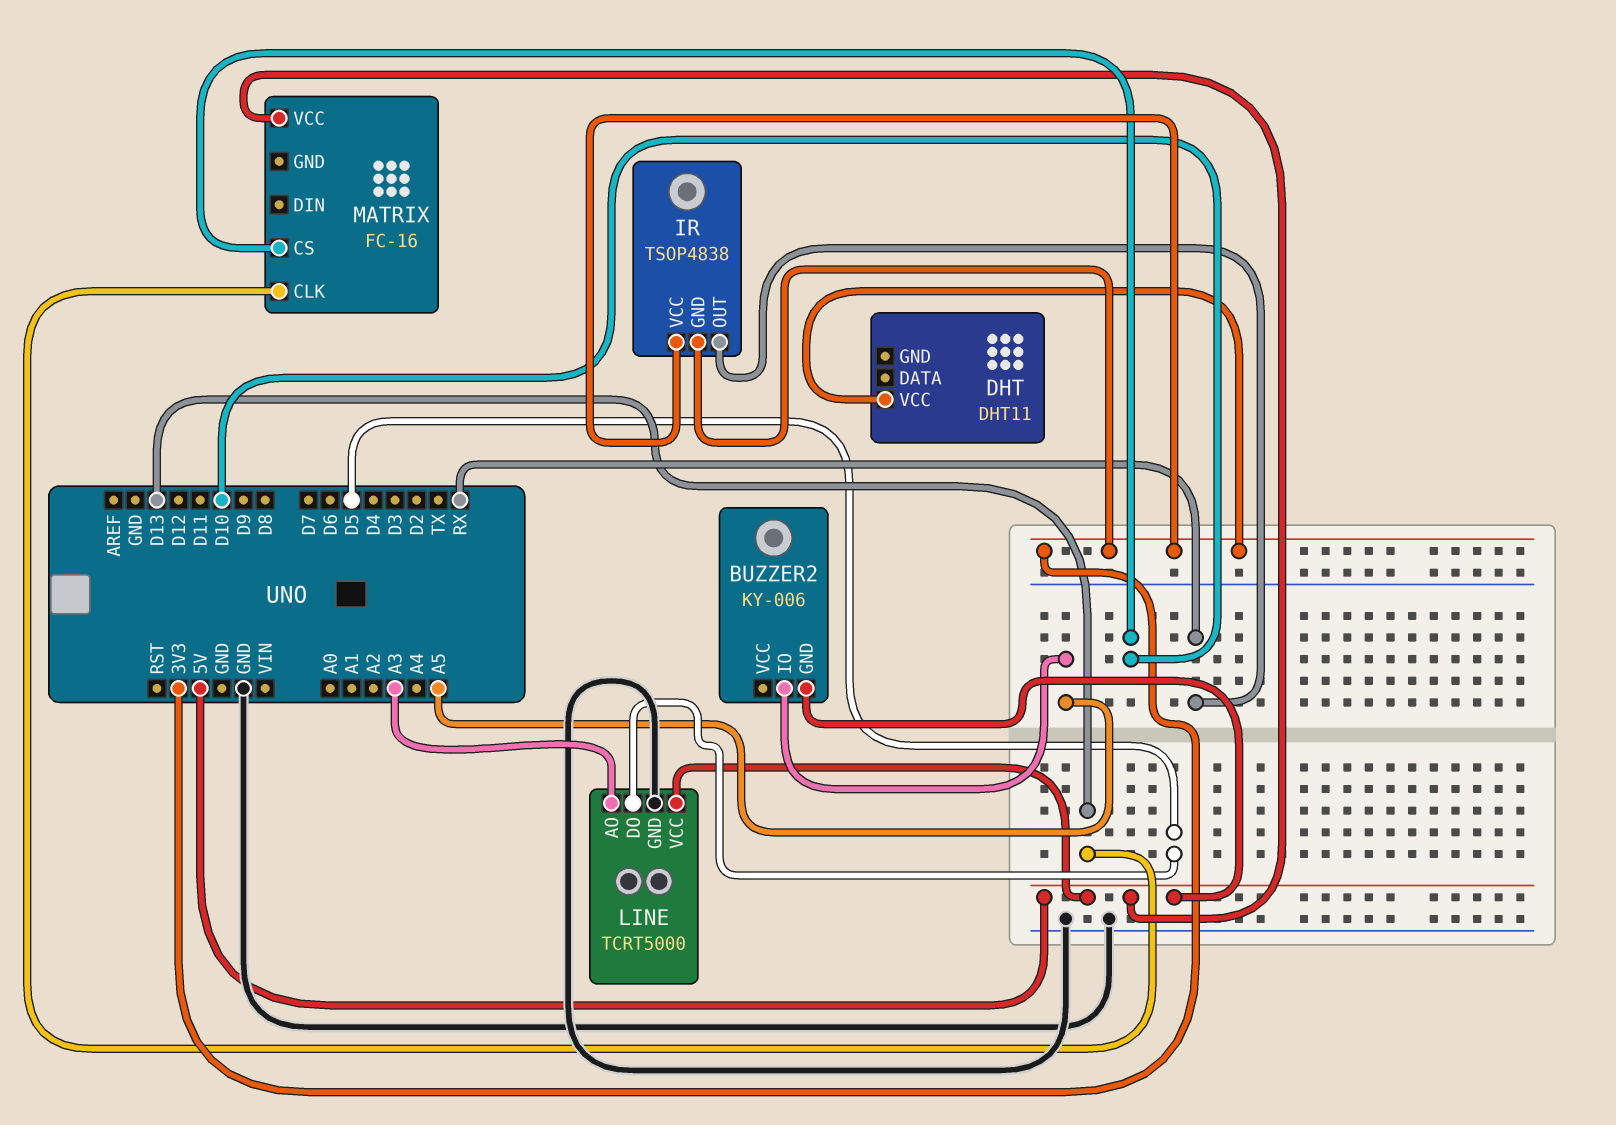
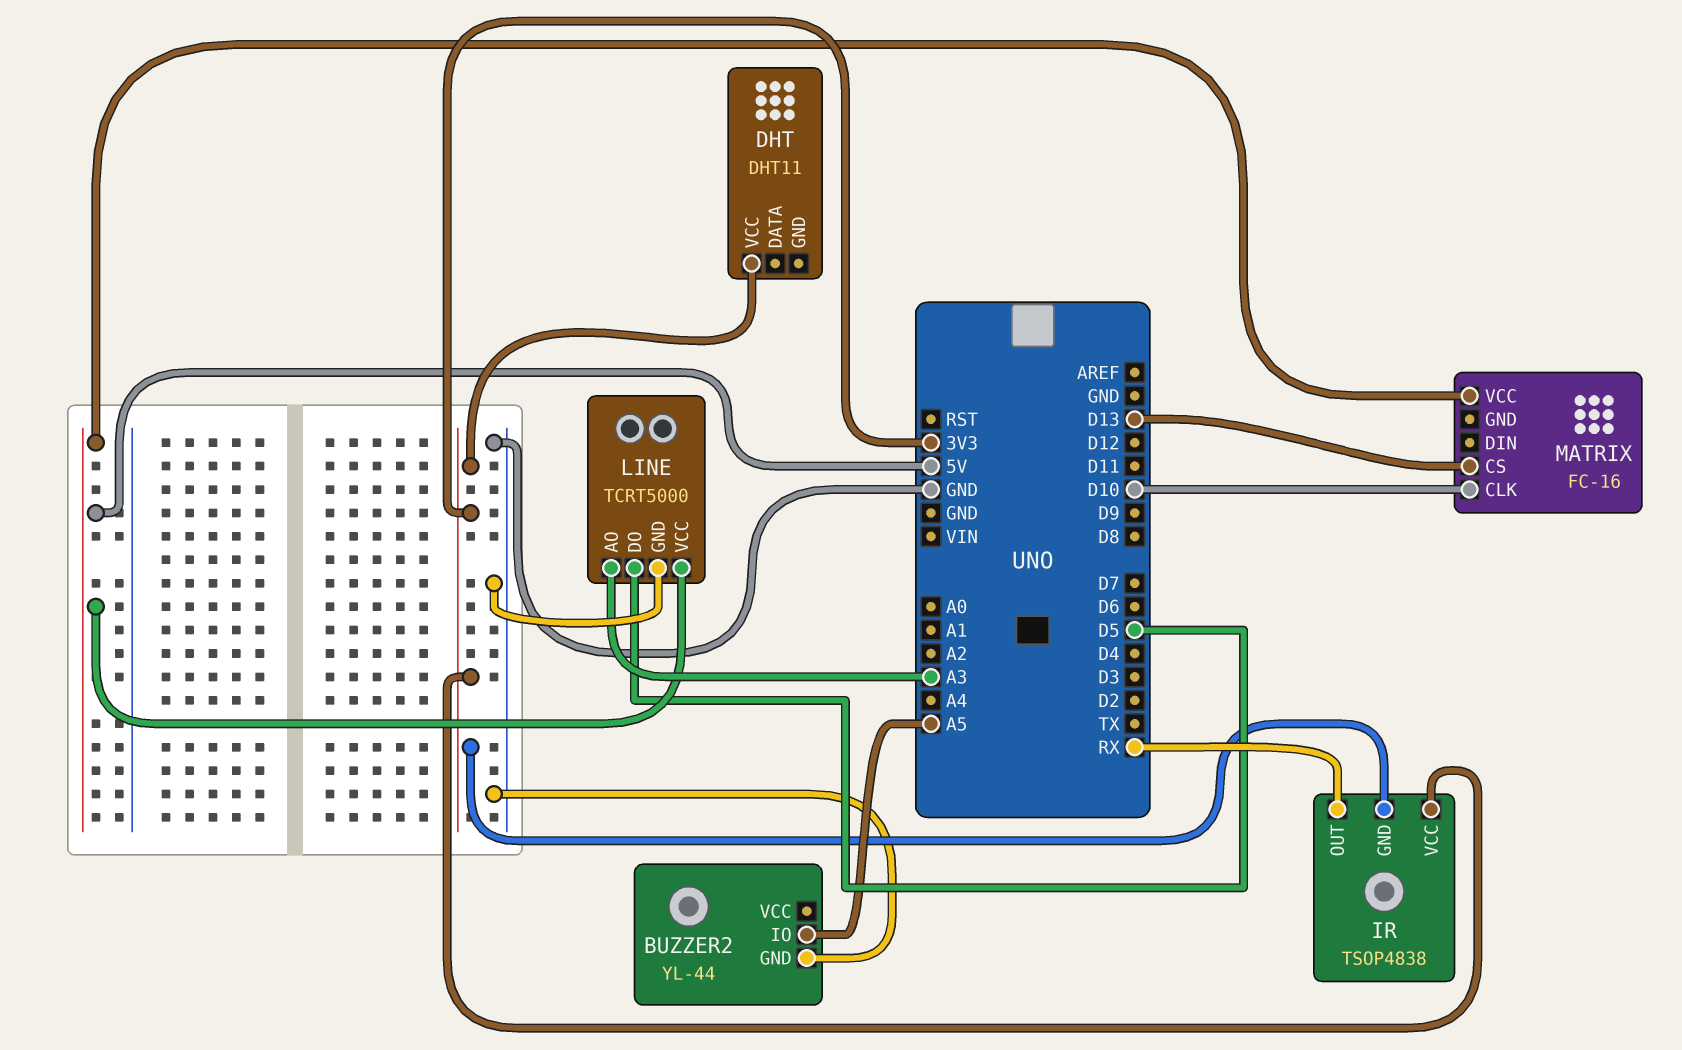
BUZZER2: KY-006 -> YL-44
BUZZER2 pin GND: 5V -> GND
MATRIX pin CLK: D13 -> D10
MATRIX pin CS: D10 -> D13

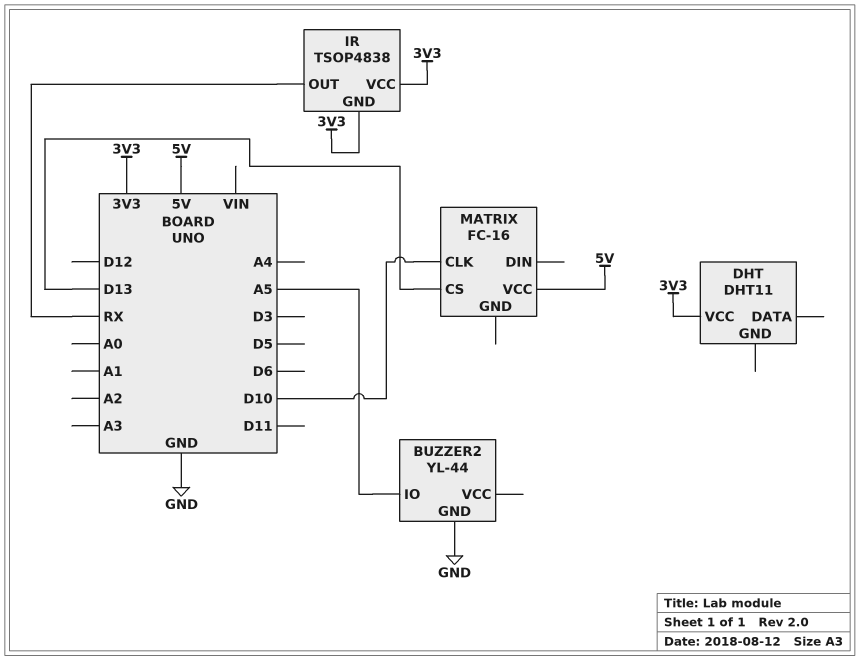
LINE: TCRT5000 -> none
LINE pin AO: A3 -> none
LINE pin DO: D5 -> none
LINE pin GND: GND -> none
LINE pin VCC: 5V -> none

